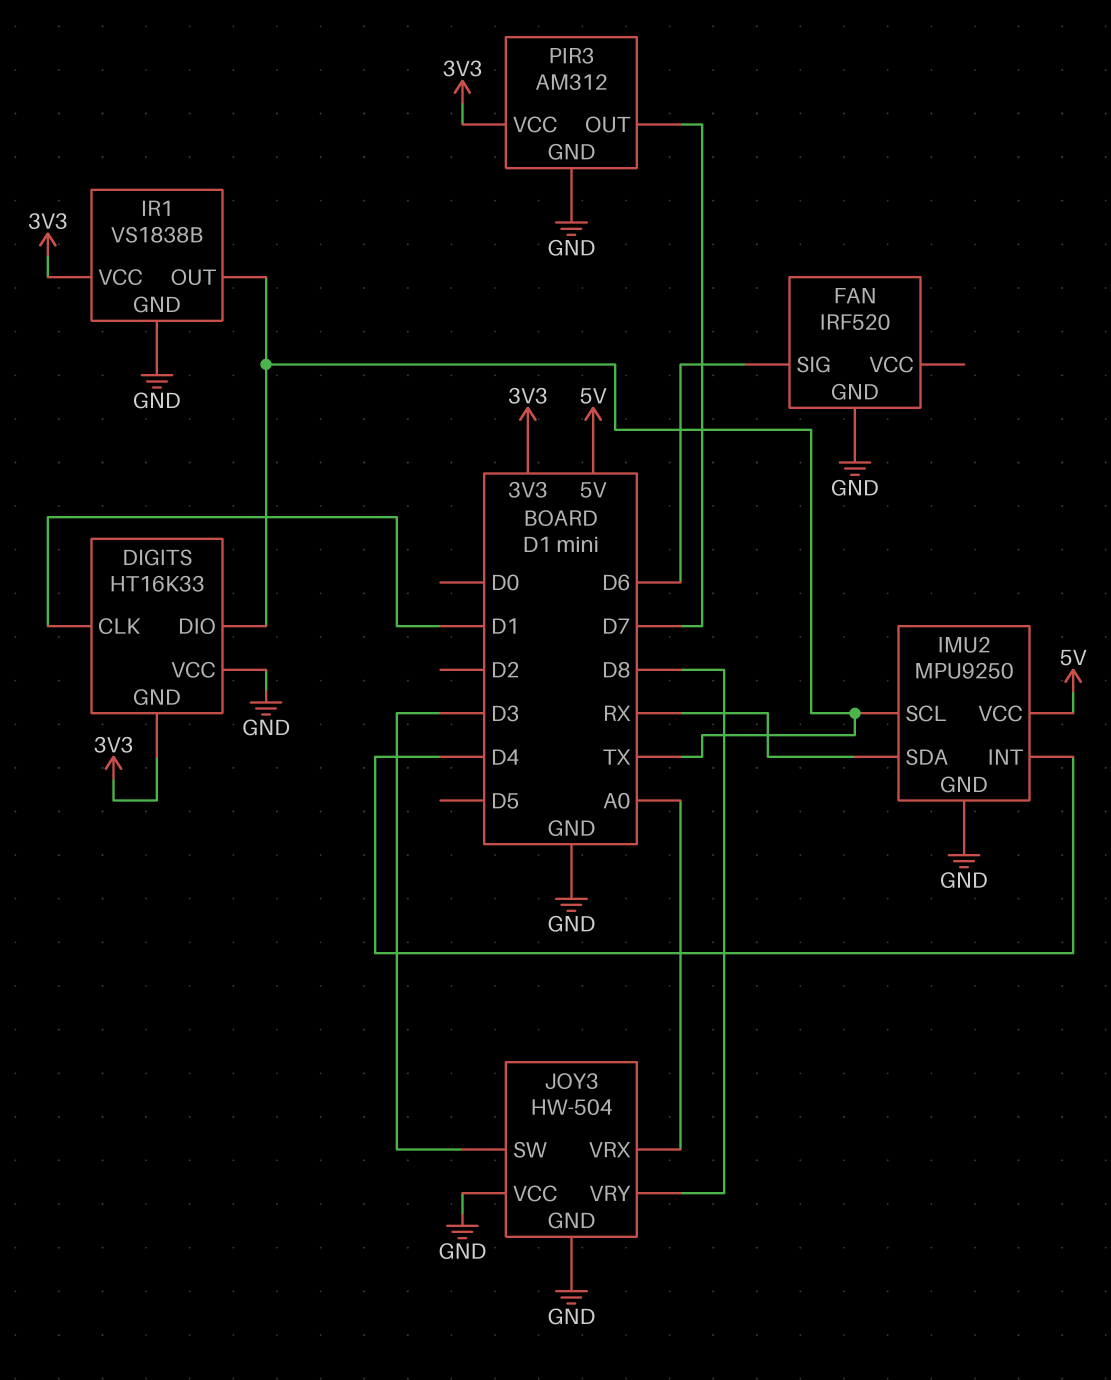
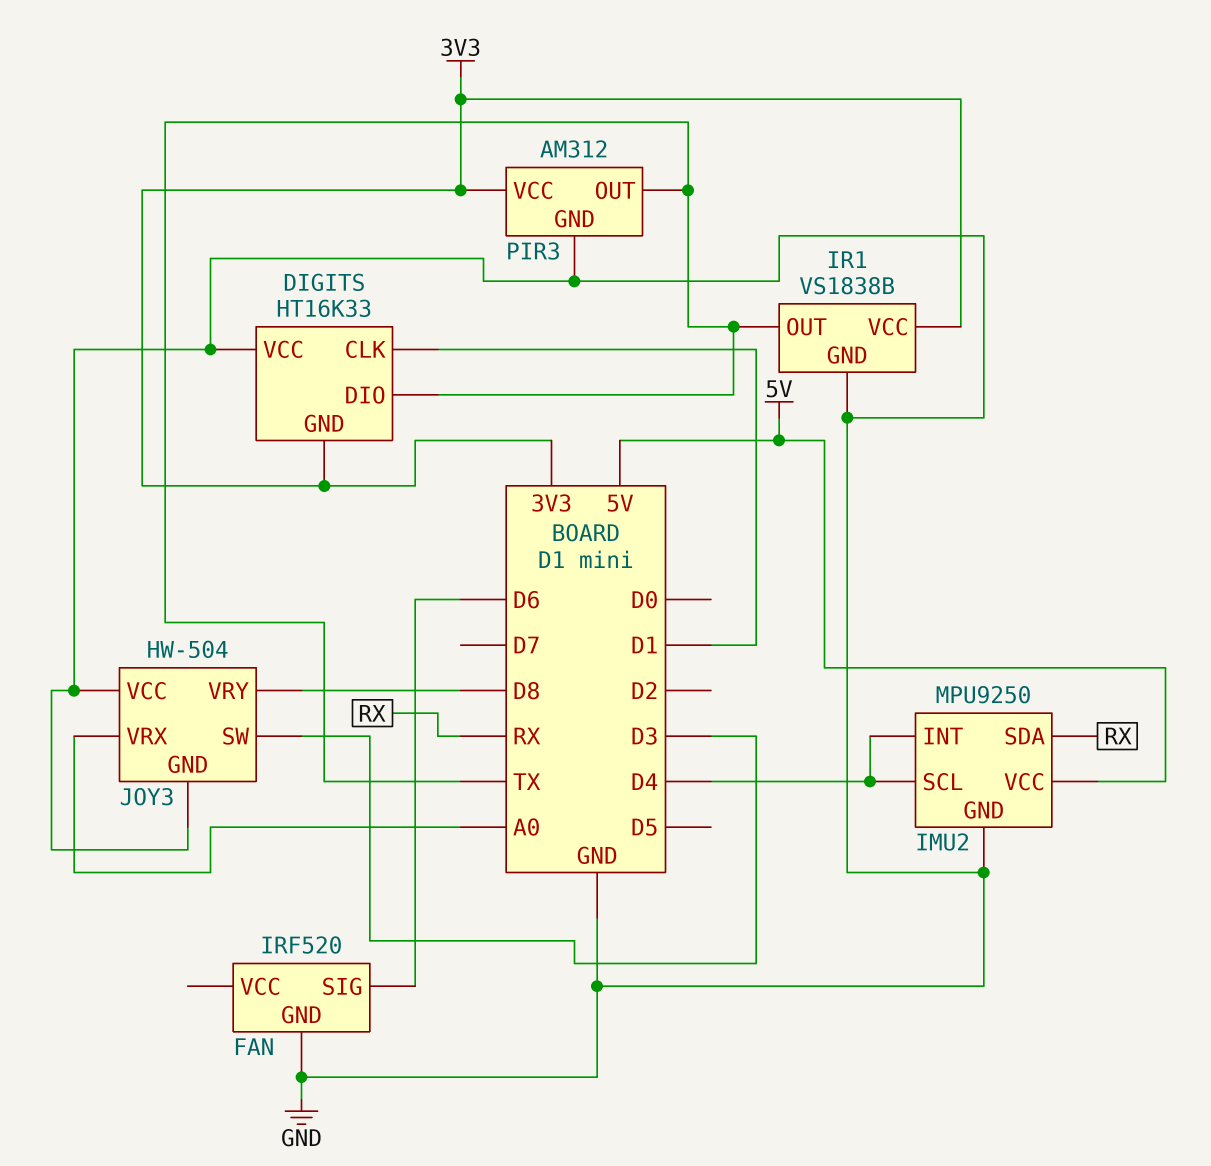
IMU2 pin SCL: TX -> D4
PIR3 pin OUT: D7 -> TX

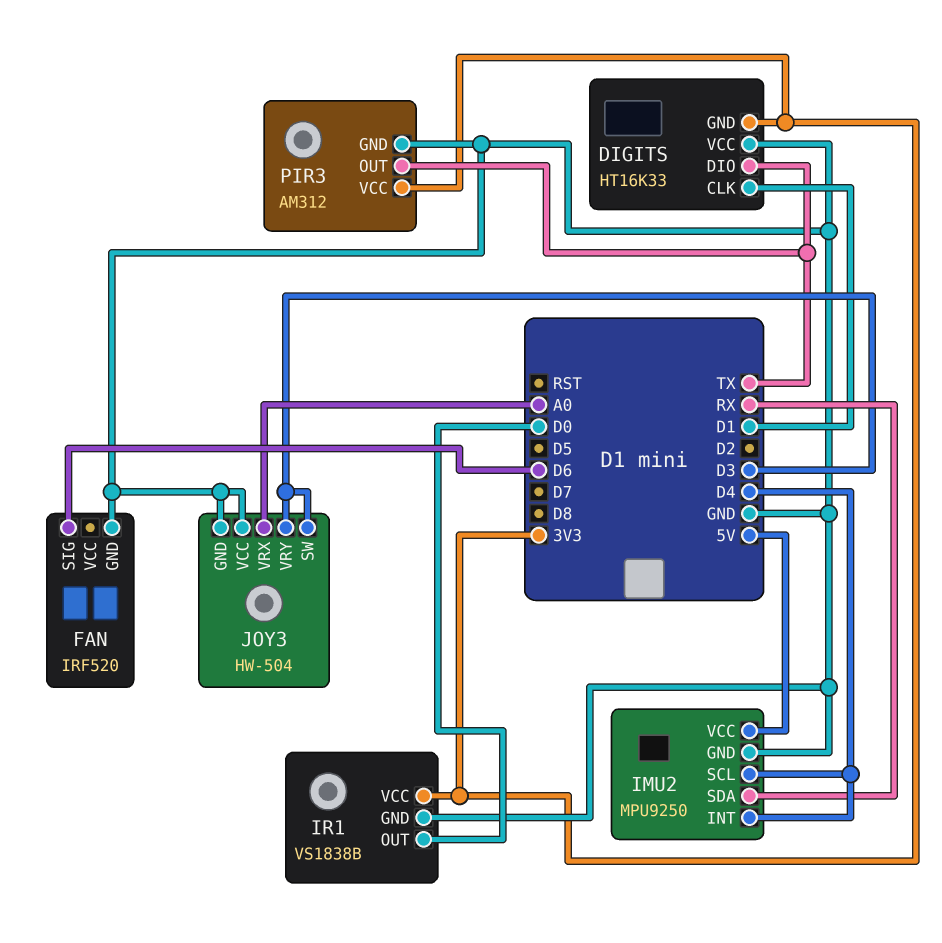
IR1 pin OUT: TX -> D0
JOY3 pin VRY: D8 -> D3

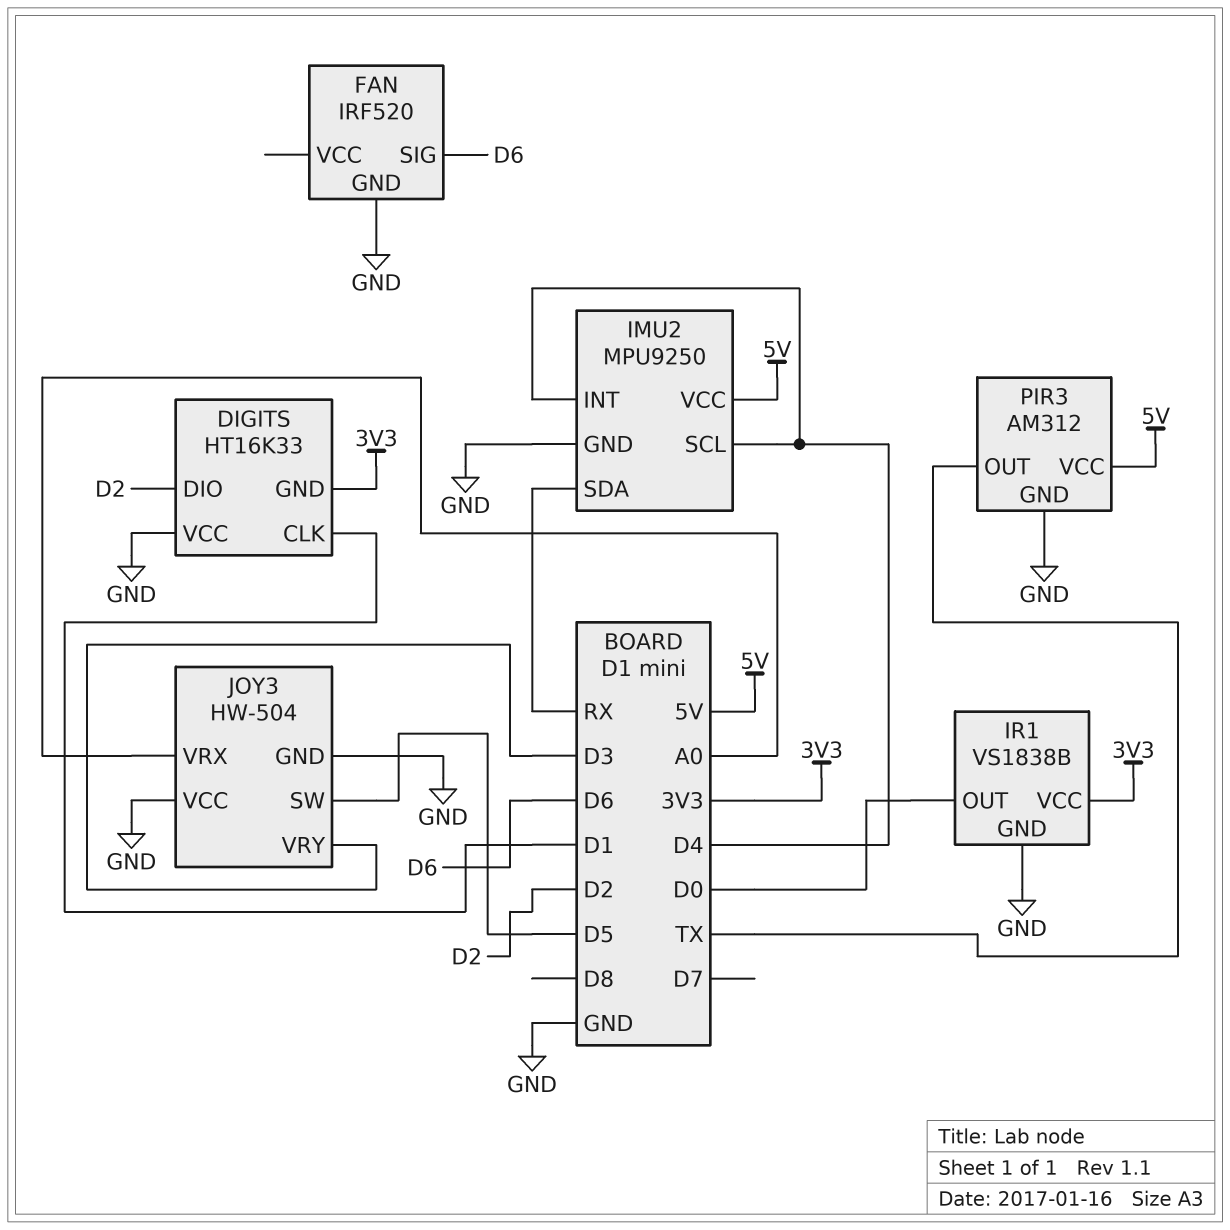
DIGITS pin DIO: TX -> D2
JOY3 pin SW: D3 -> D5
PIR3 pin VCC: 3V3 -> 5V

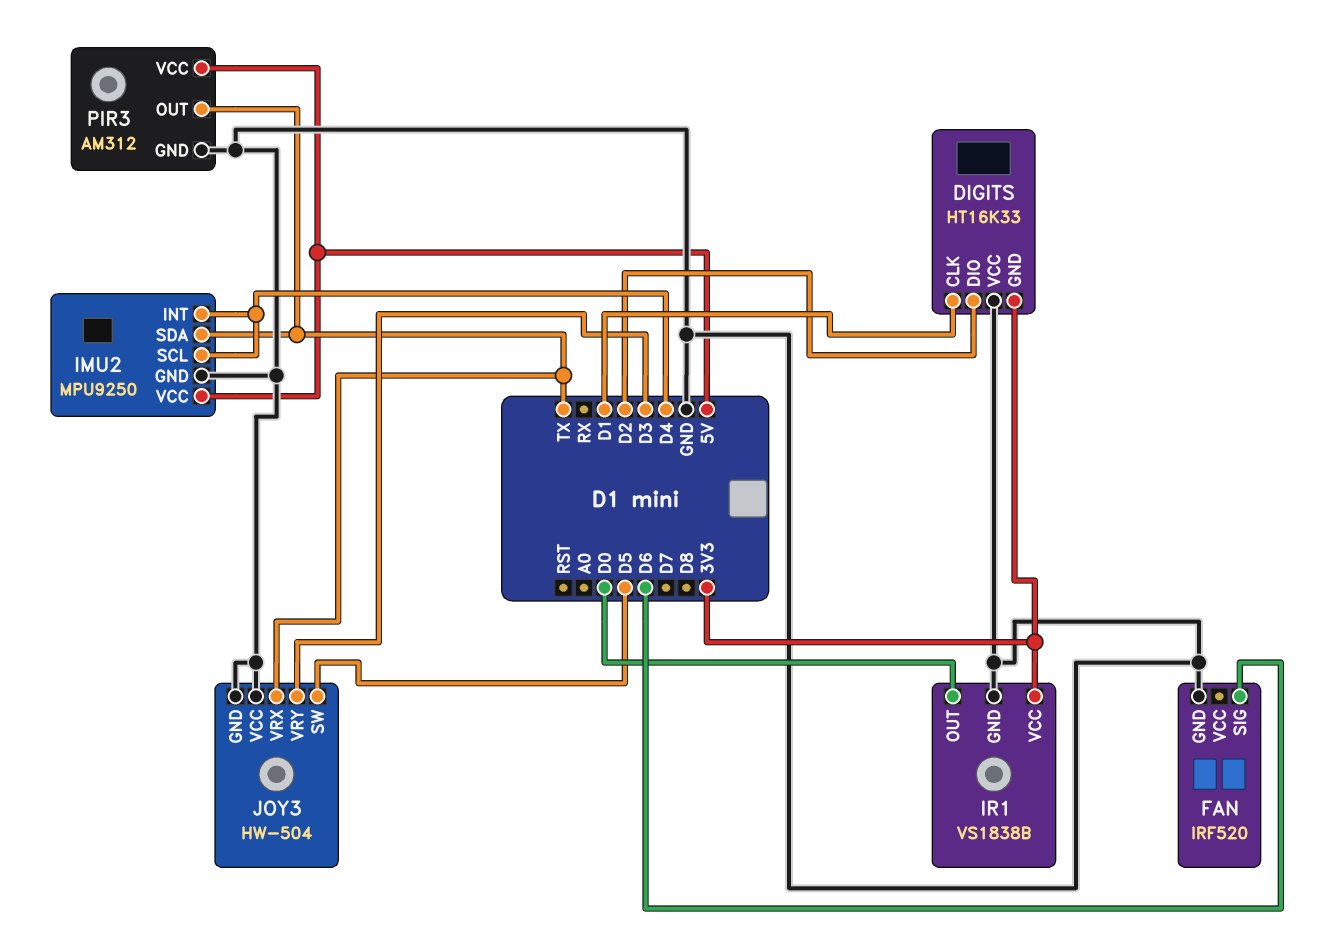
IMU2 pin SDA: RX -> TX
JOY3 pin VRX: A0 -> TX

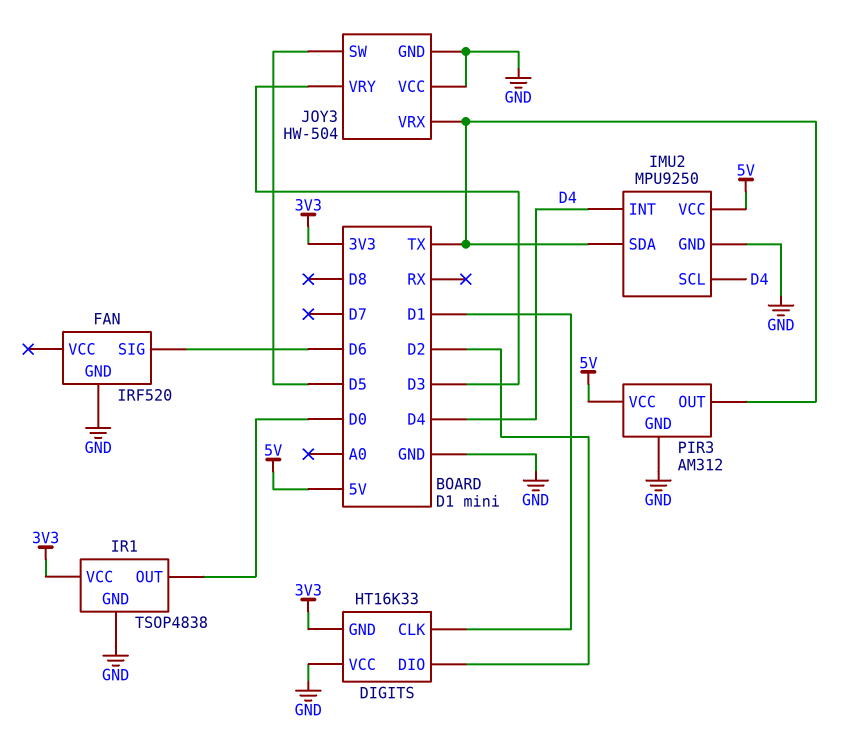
IR1: VS1838B -> TSOP4838

